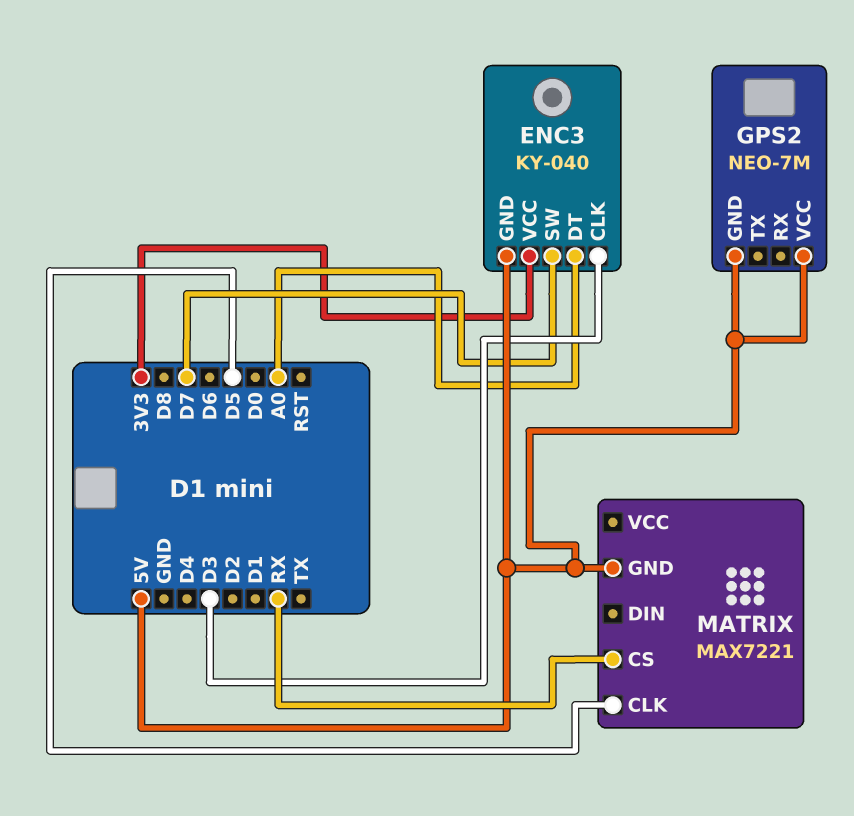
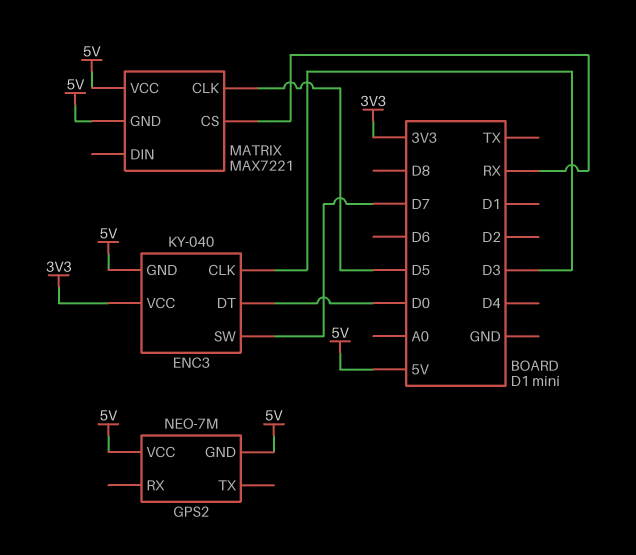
ENC3 pin DT: A0 -> D0
MATRIX pin VCC: none -> 5V

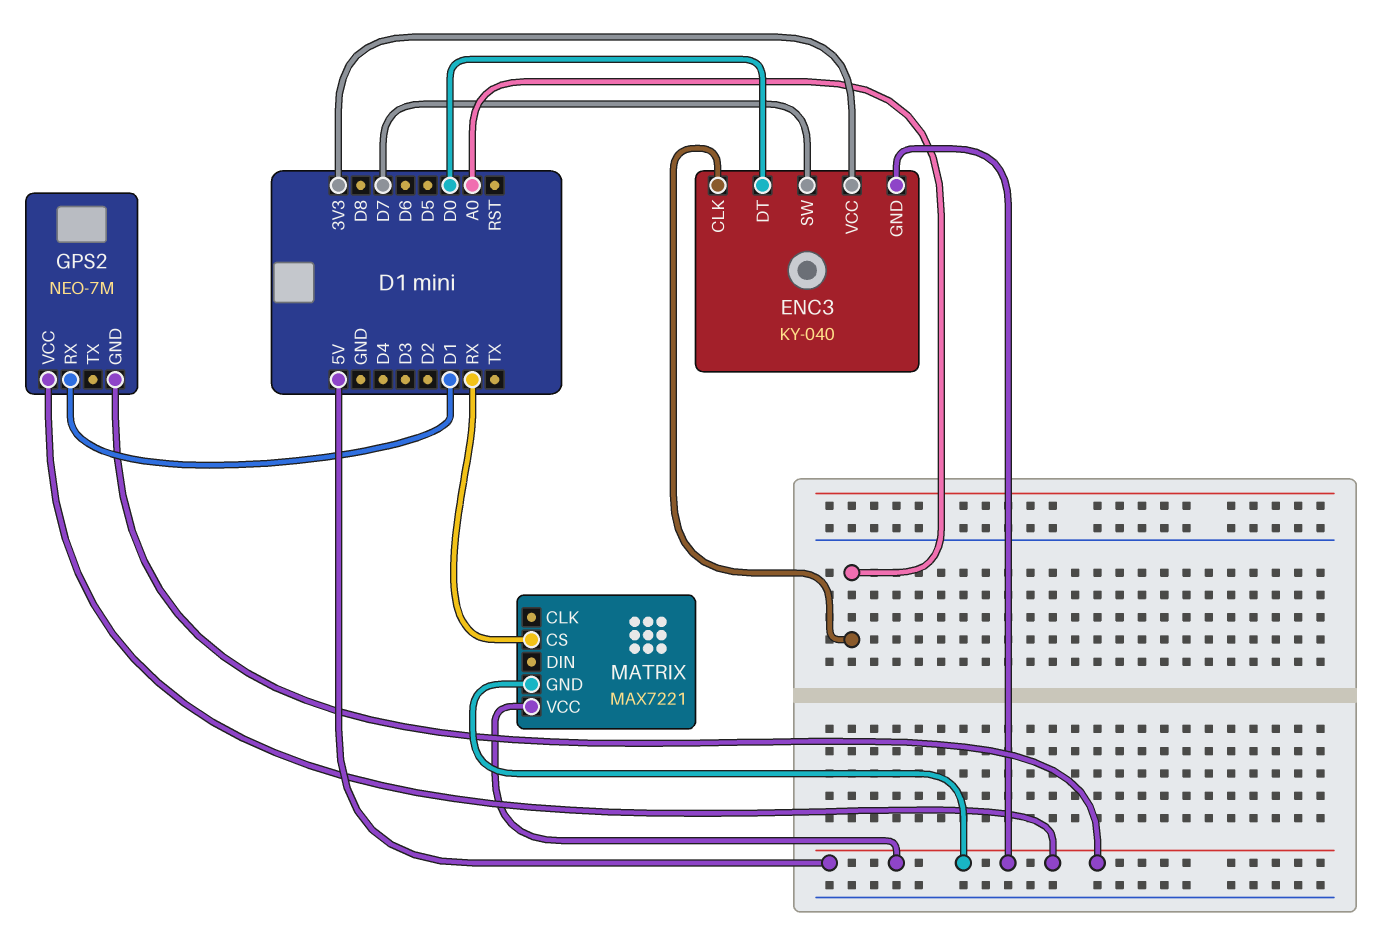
ENC3 pin CLK: D3 -> A0
GPS2 pin RX: none -> D1
MATRIX pin CLK: D5 -> none

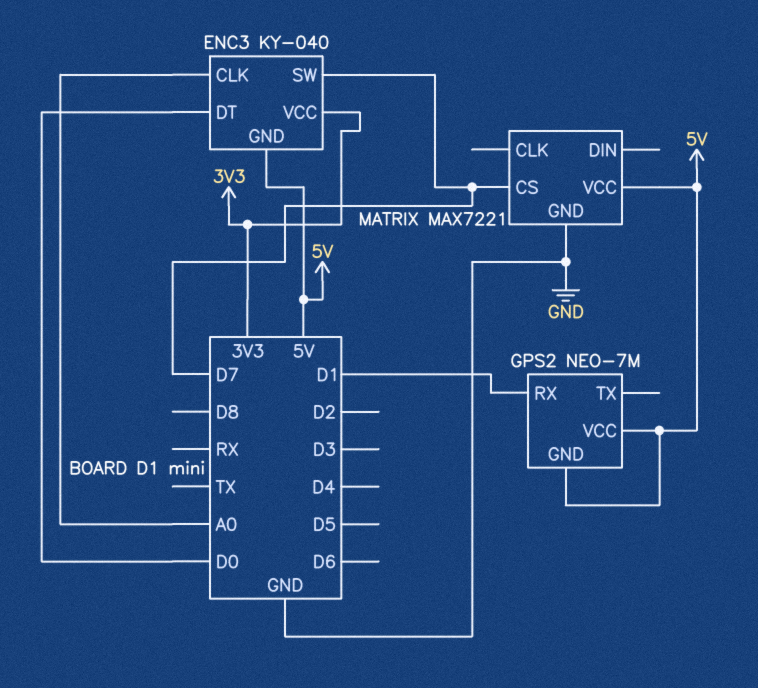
MATRIX pin CS: RX -> D7
MATRIX pin GND: 5V -> GND

